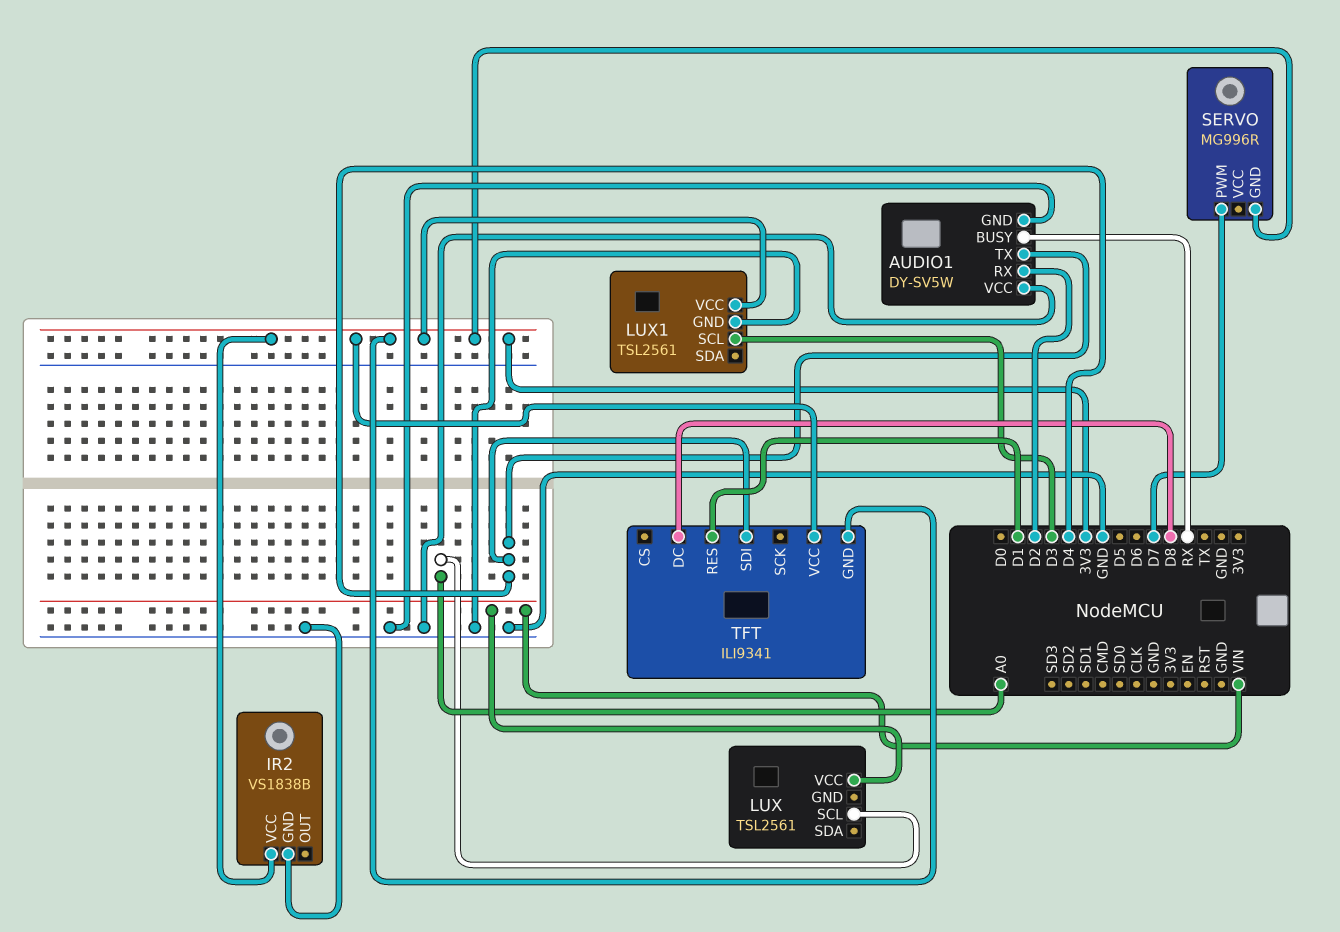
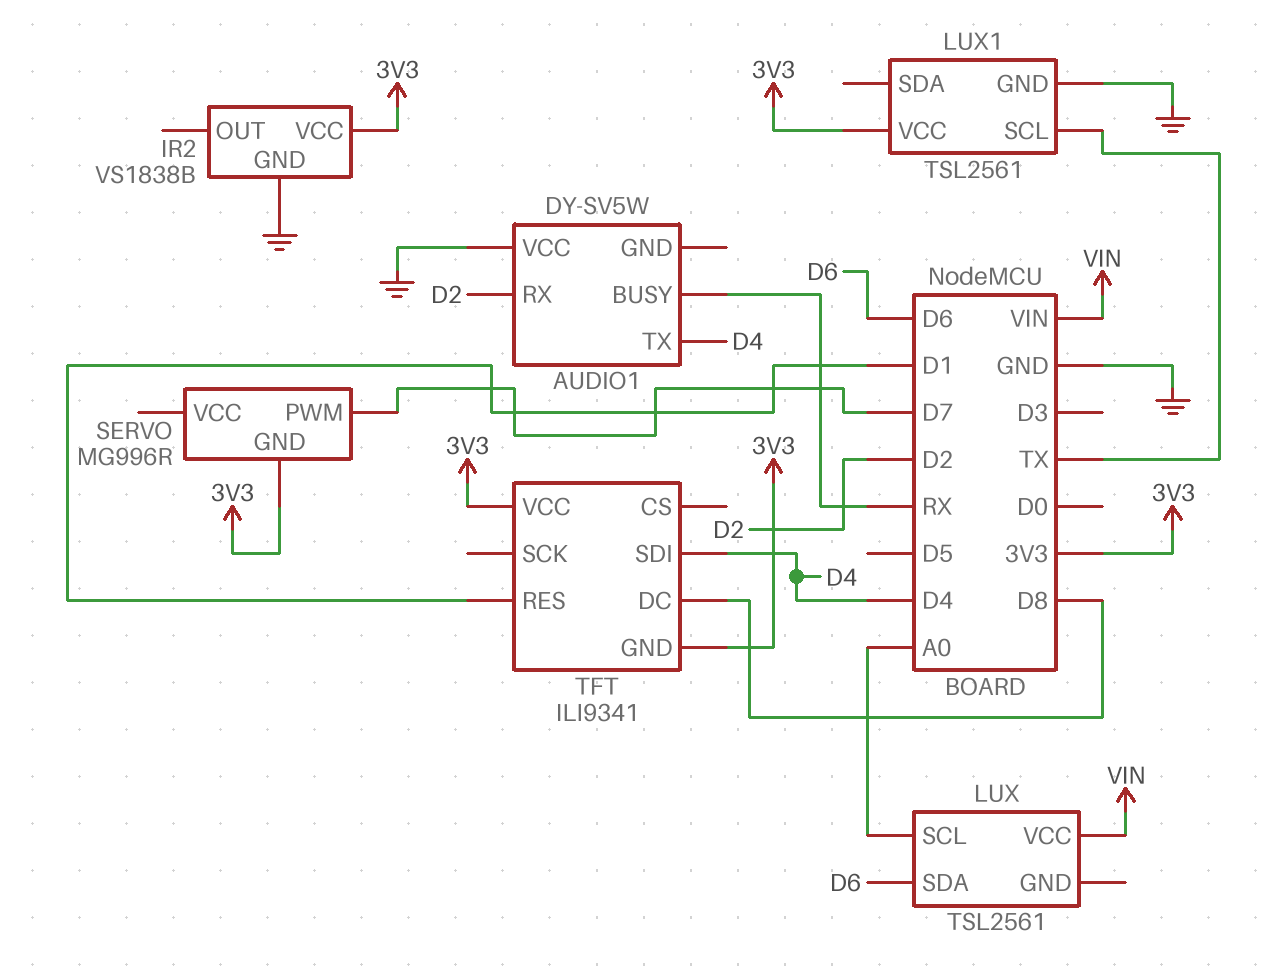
AUDIO1 pin GND: GND -> none
LUX pin SDA: none -> D6
LUX1 pin SCL: D3 -> TX

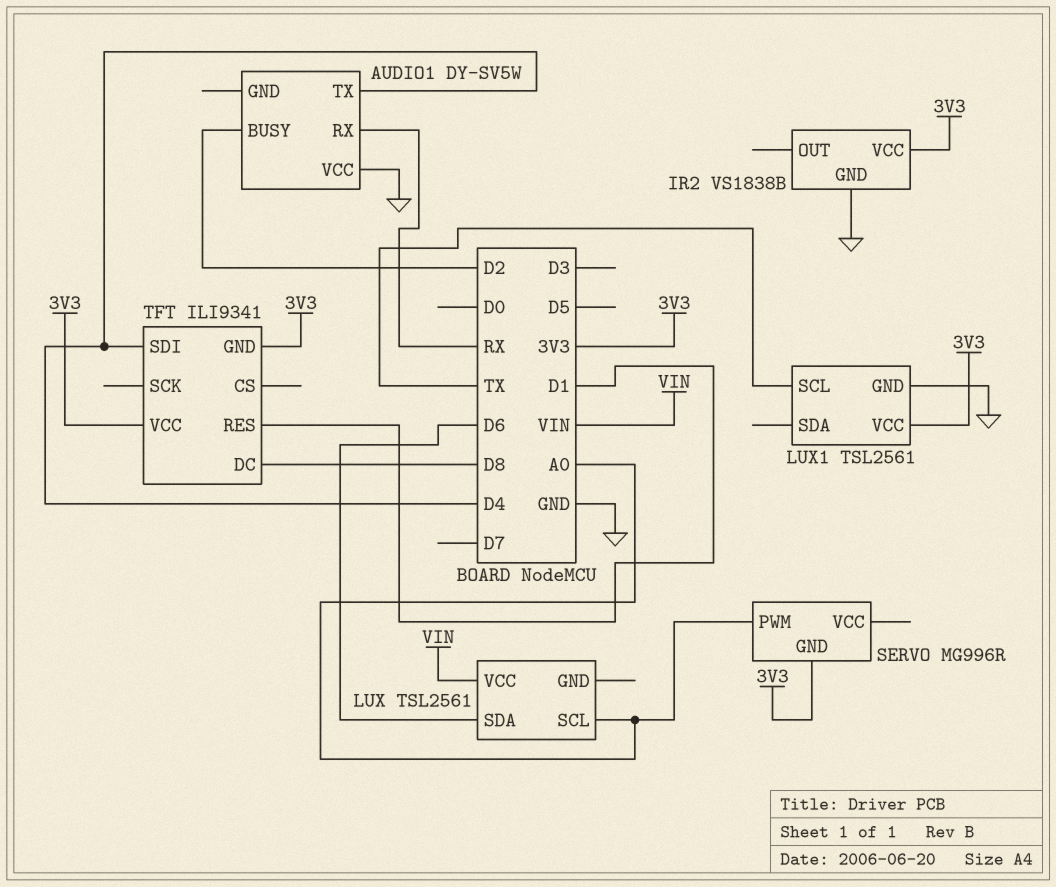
AUDIO1 pin BUSY: RX -> D2
AUDIO1 pin RX: D2 -> RX
SERVO pin PWM: D7 -> A0

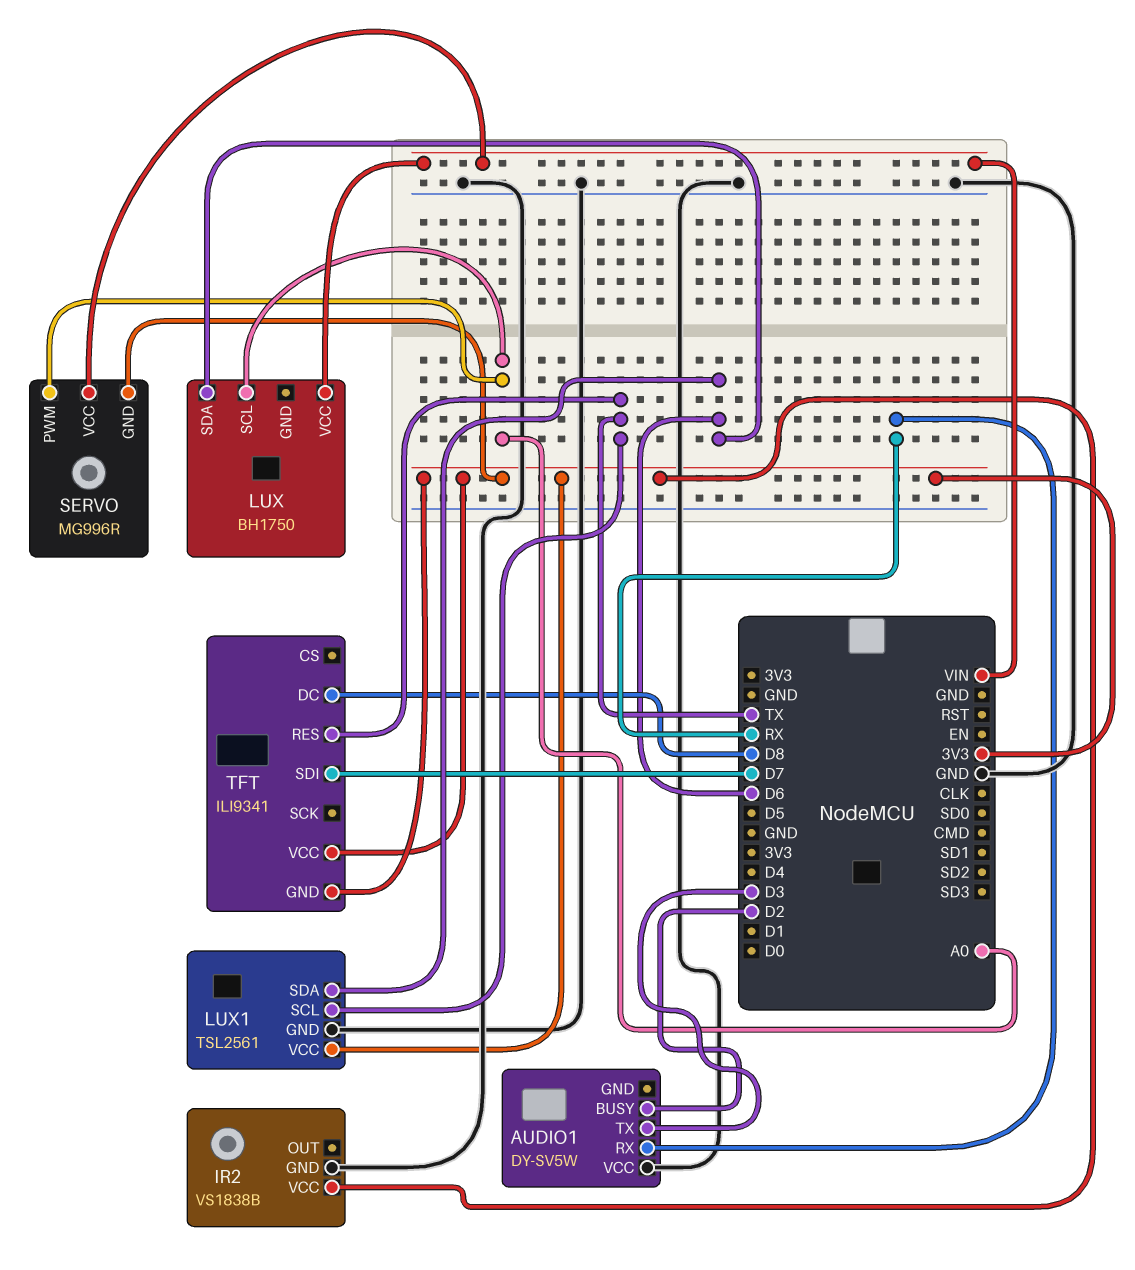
AUDIO1 pin TX: D4 -> D3
LUX: TSL2561 -> BH1750
LUX1 pin SDA: none -> D6
SERVO pin VCC: none -> VIN
TFT pin RES: D1 -> TX
TFT pin SDI: D4 -> D7

